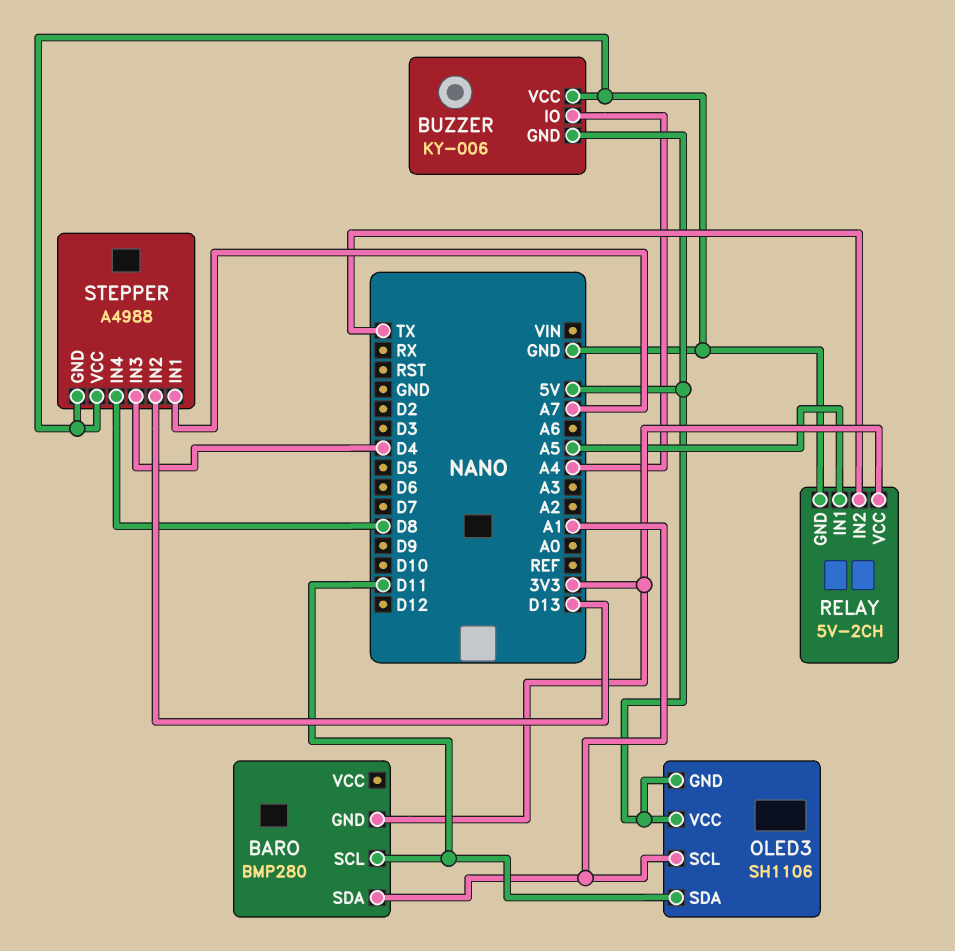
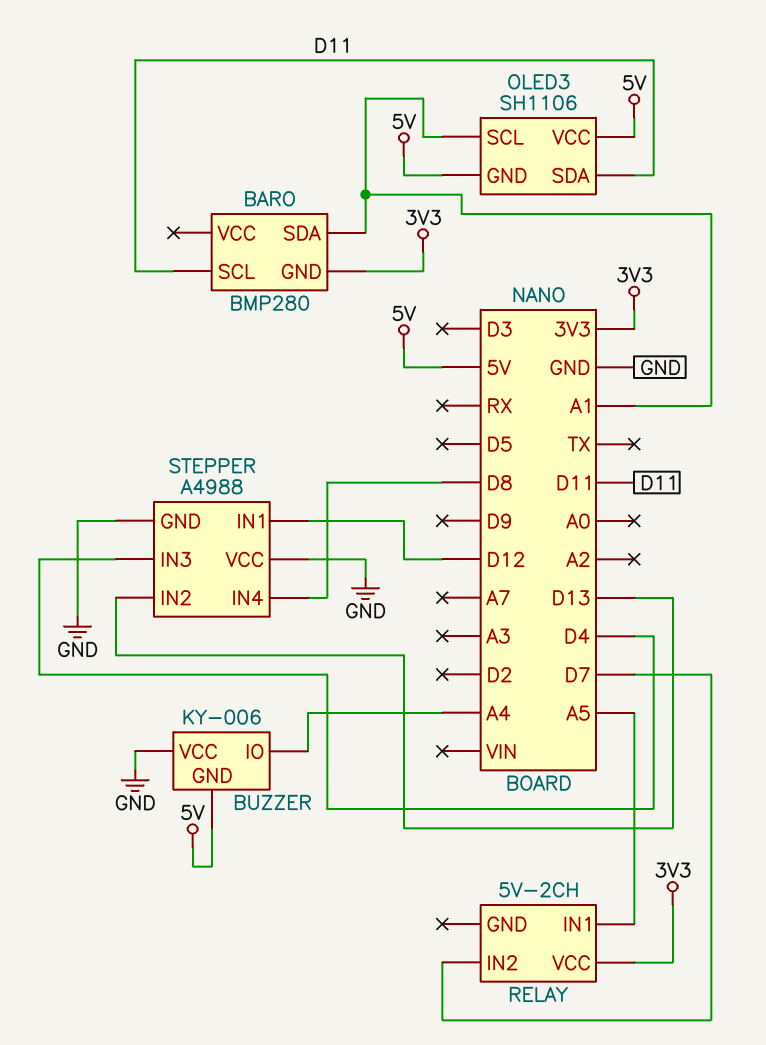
RELAY pin GND: GND -> none
RELAY pin IN2: TX -> D7
STEPPER pin IN1: A7 -> D12

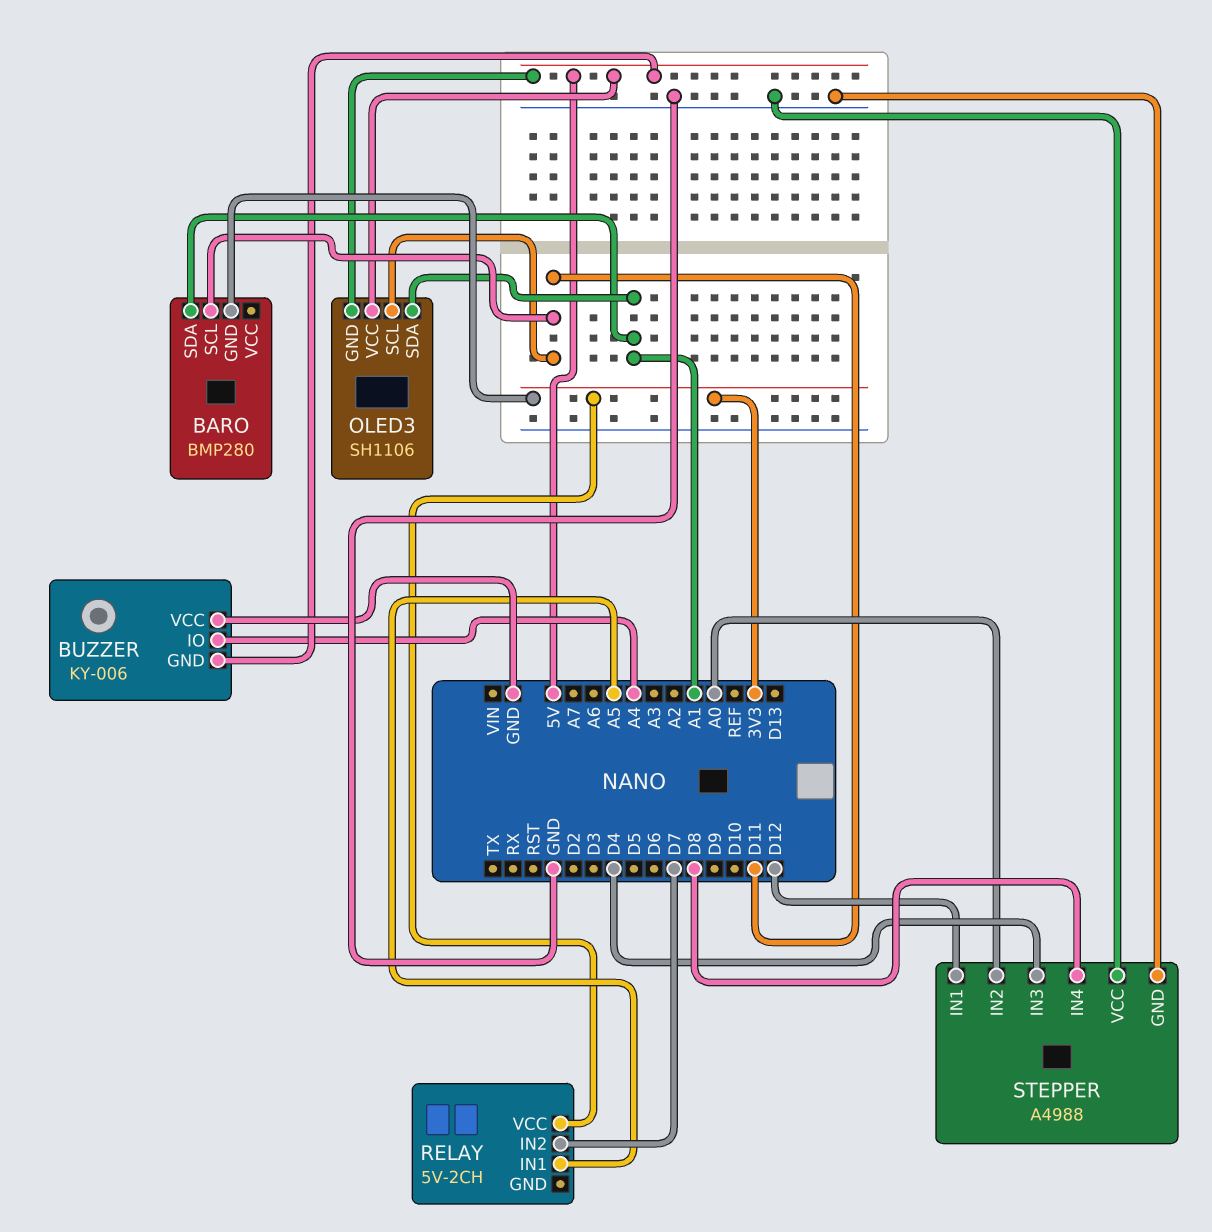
OLED3 pin SCL: A1 -> D11
OLED3 pin SDA: D11 -> A1
STEPPER pin IN2: D13 -> A0

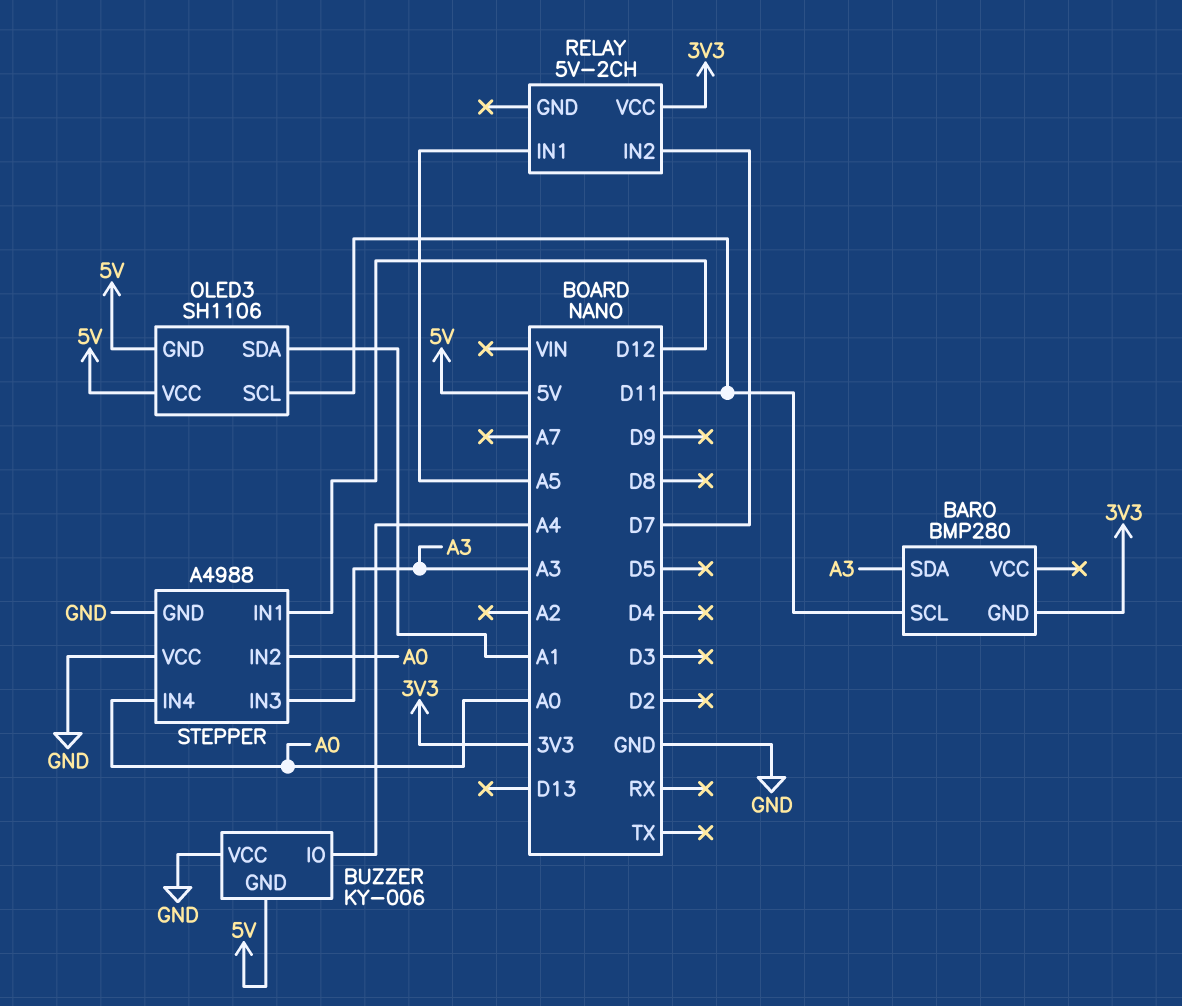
BARO pin SDA: A1 -> A3
STEPPER pin IN3: D4 -> A3
STEPPER pin IN4: D8 -> A0

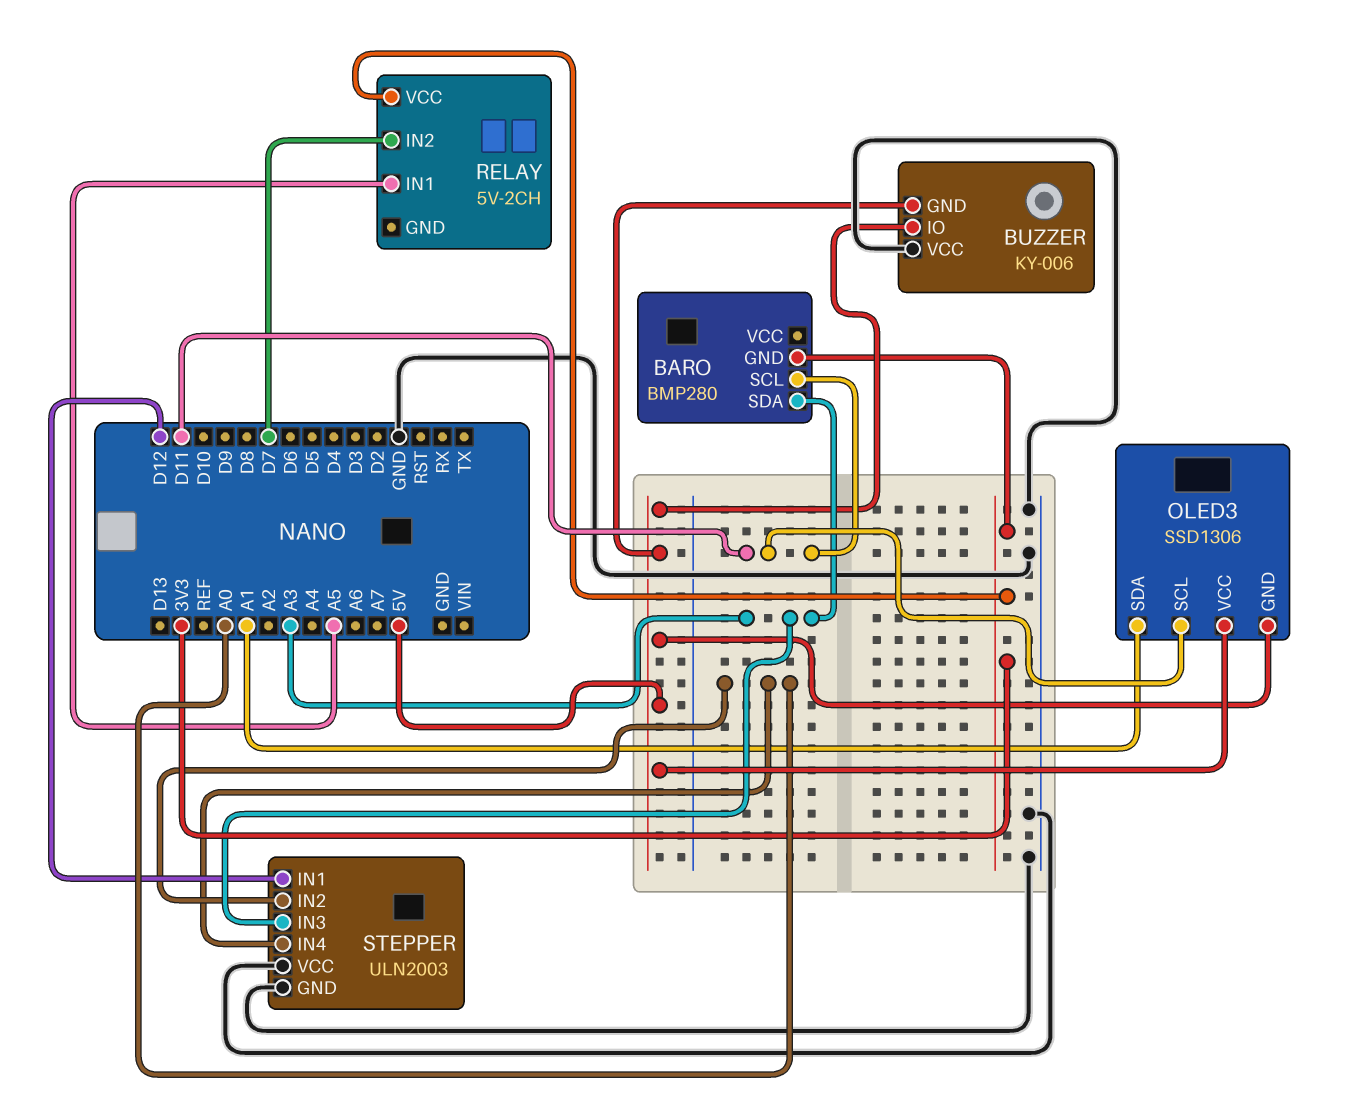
BUZZER pin IO: A4 -> 5V
OLED3: SH1106 -> SSD1306
STEPPER: A4988 -> ULN2003

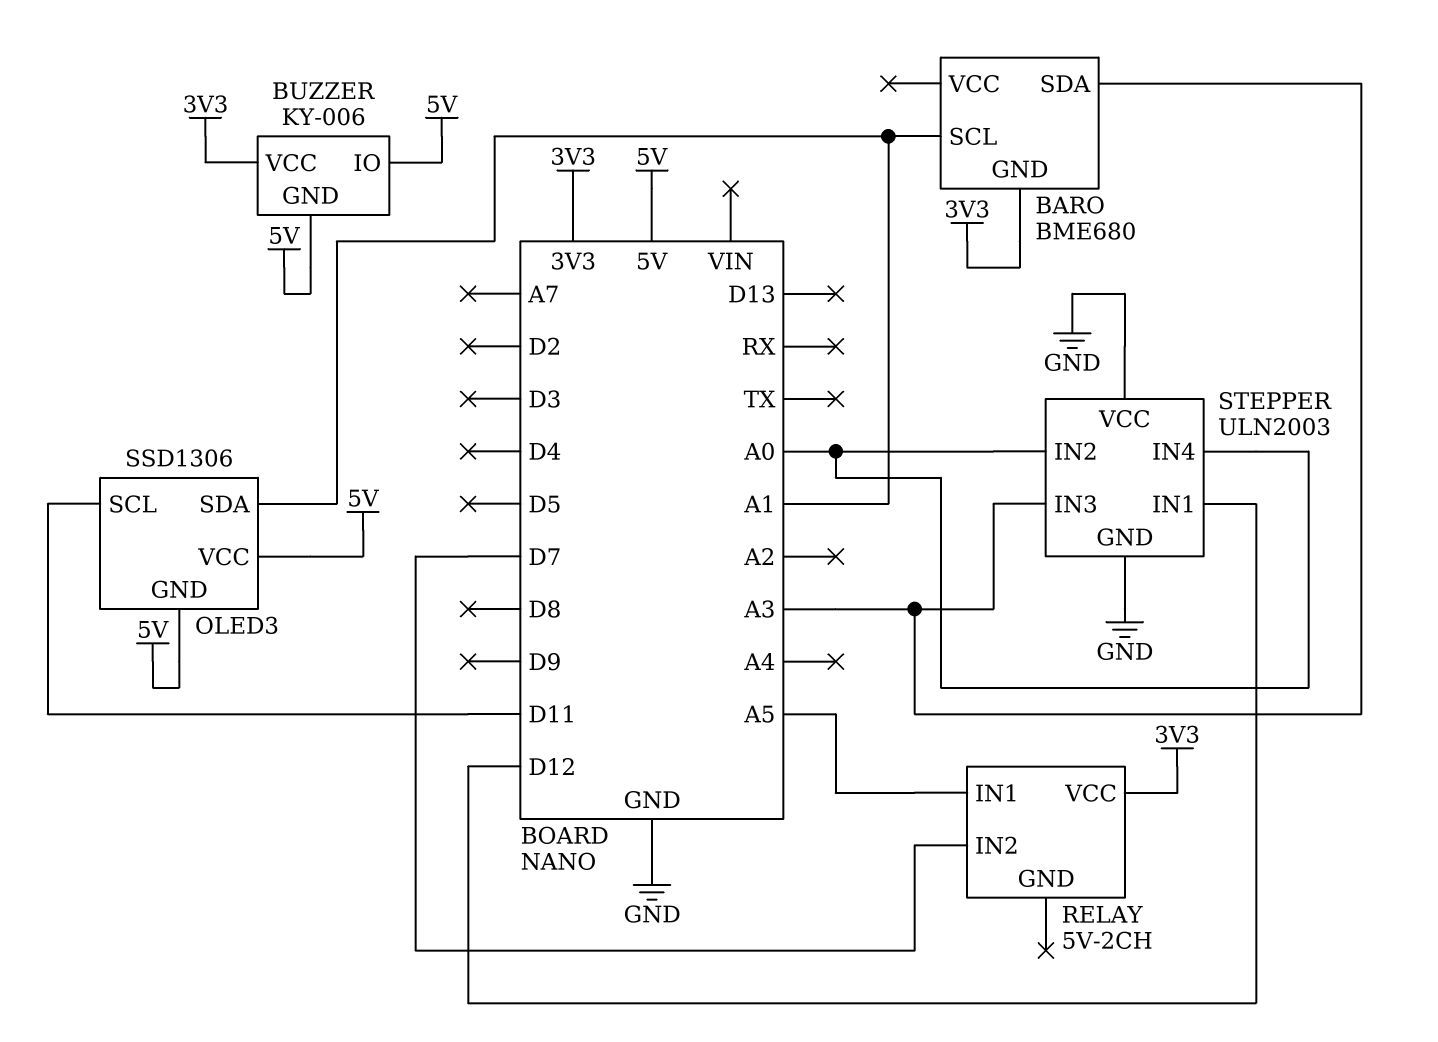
BARO: BMP280 -> BME680
BARO pin SCL: D11 -> A1
BUZZER pin VCC: GND -> 3V3

